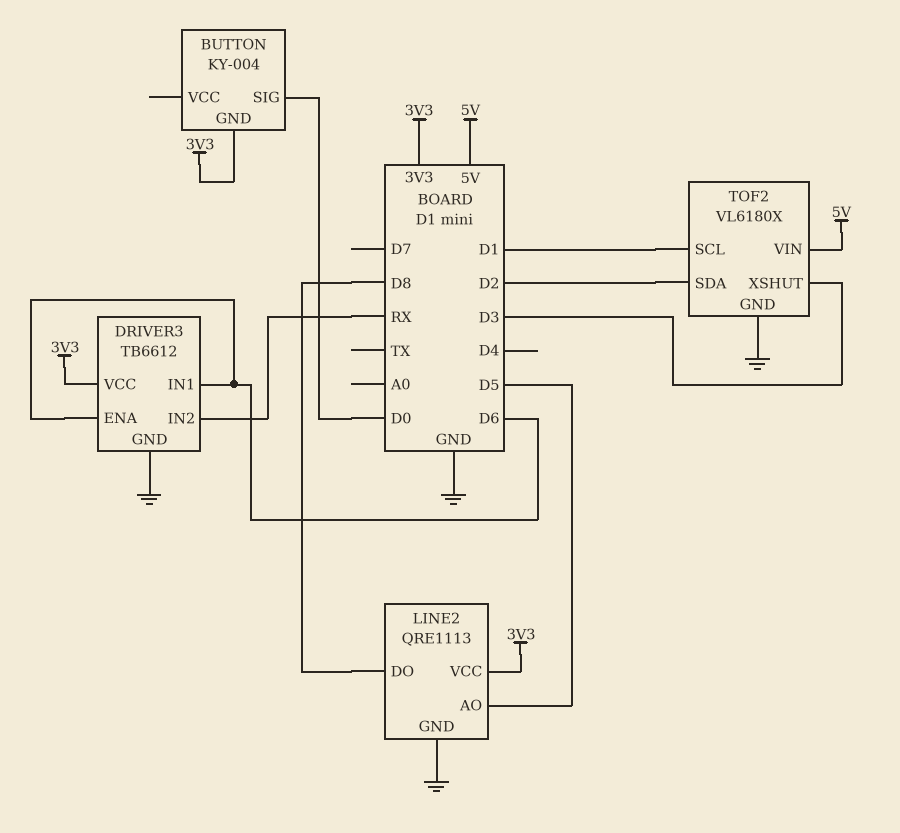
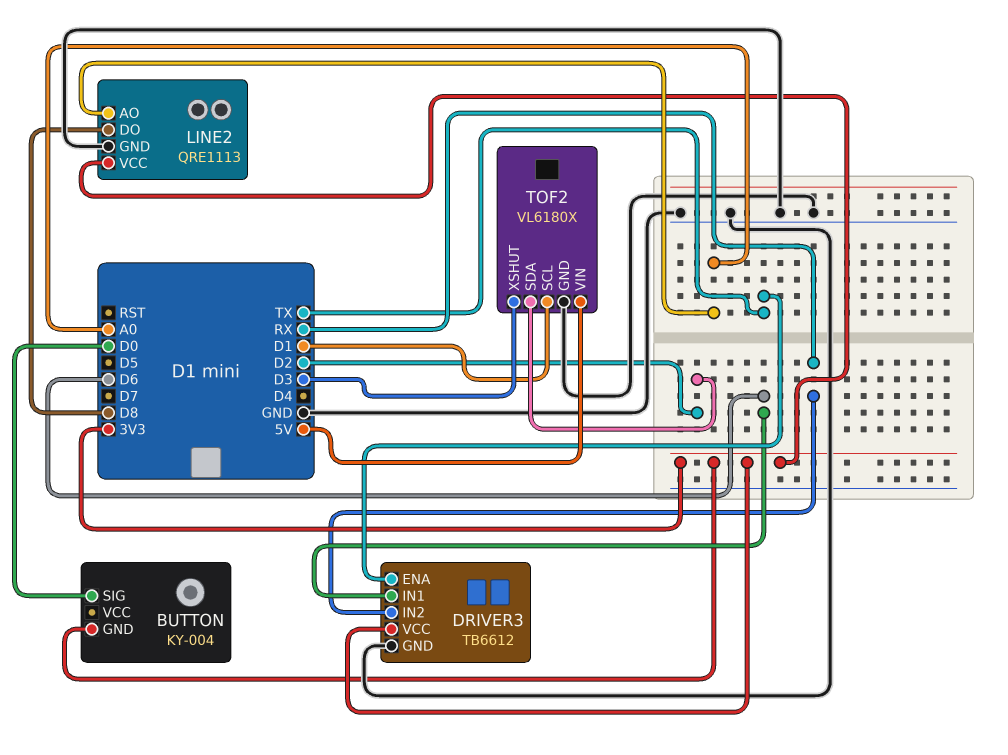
DRIVER3 pin ENA: D6 -> TX
LINE2 pin AO: D5 -> A0

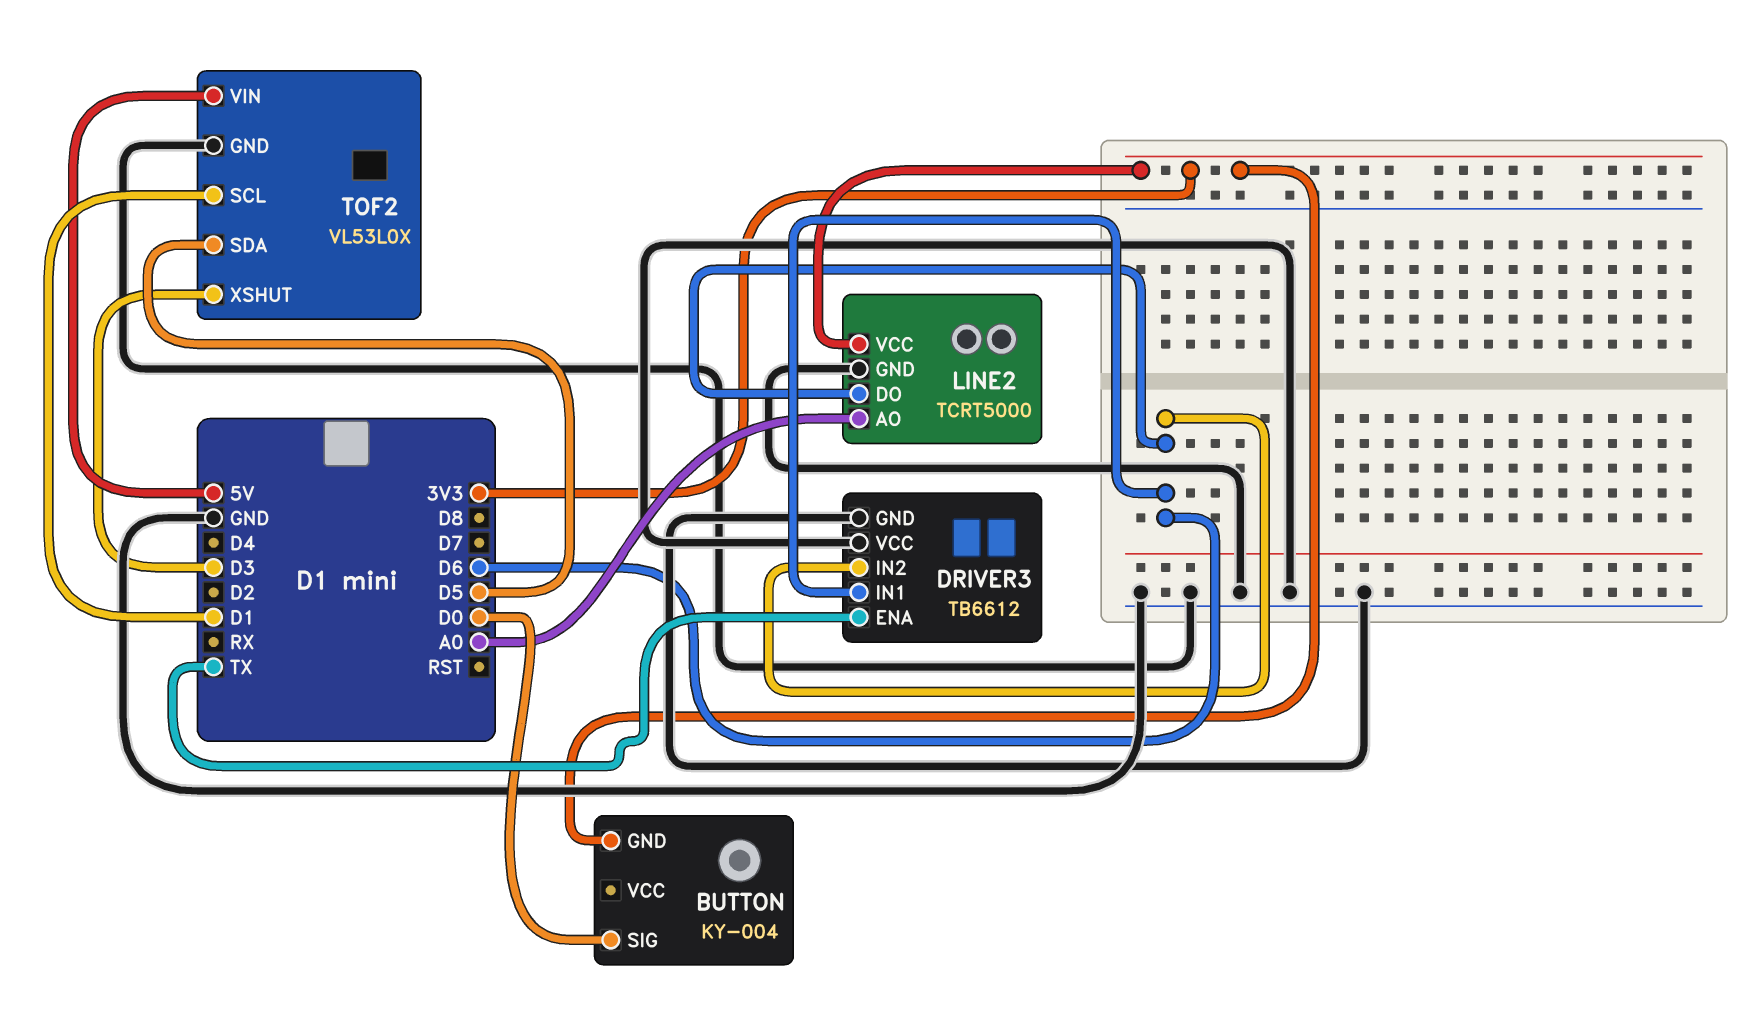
DRIVER3 pin IN2: RX -> D6
DRIVER3 pin VCC: 3V3 -> GND
LINE2: QRE1113 -> TCRT5000
LINE2 pin DO: D8 -> D6
TOF2: VL6180X -> VL53L0X
TOF2 pin SDA: D2 -> D5

